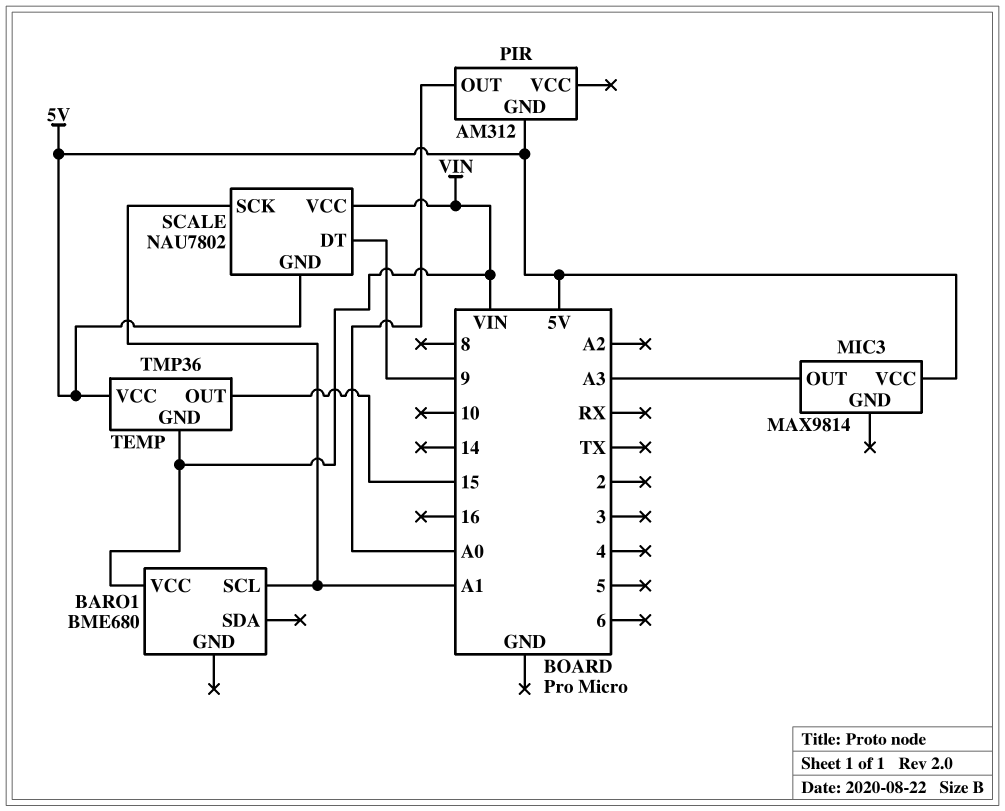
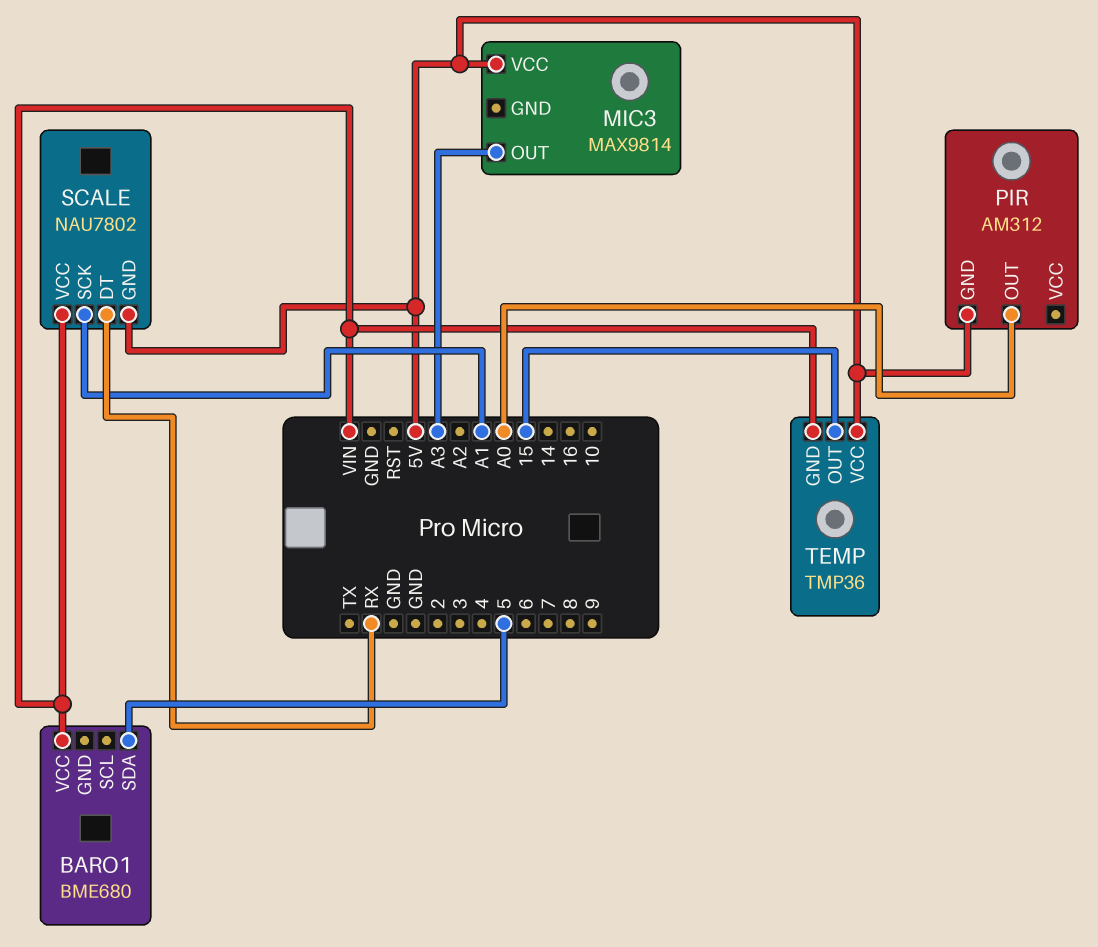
BARO1 pin SCL: A1 -> none
BARO1 pin SDA: none -> 5
SCALE pin DT: 9 -> RX

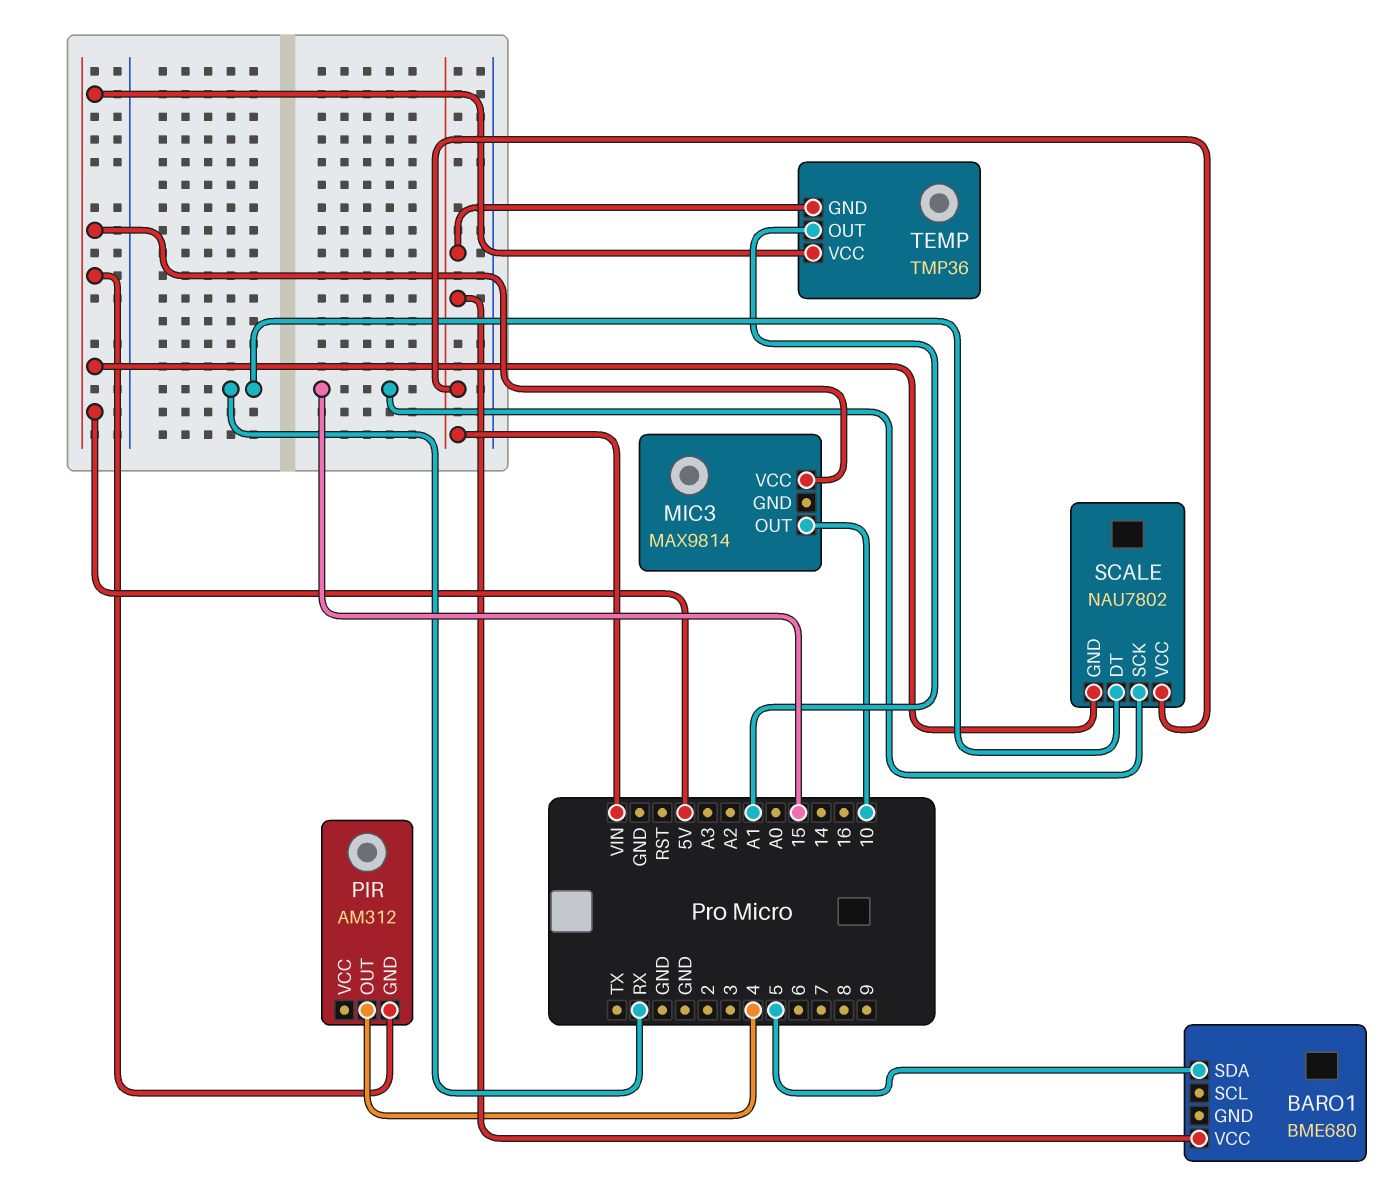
MIC3 pin OUT: A3 -> 10
PIR pin OUT: A0 -> 4
SCALE pin SCK: A1 -> 15
TEMP pin OUT: 15 -> A1

